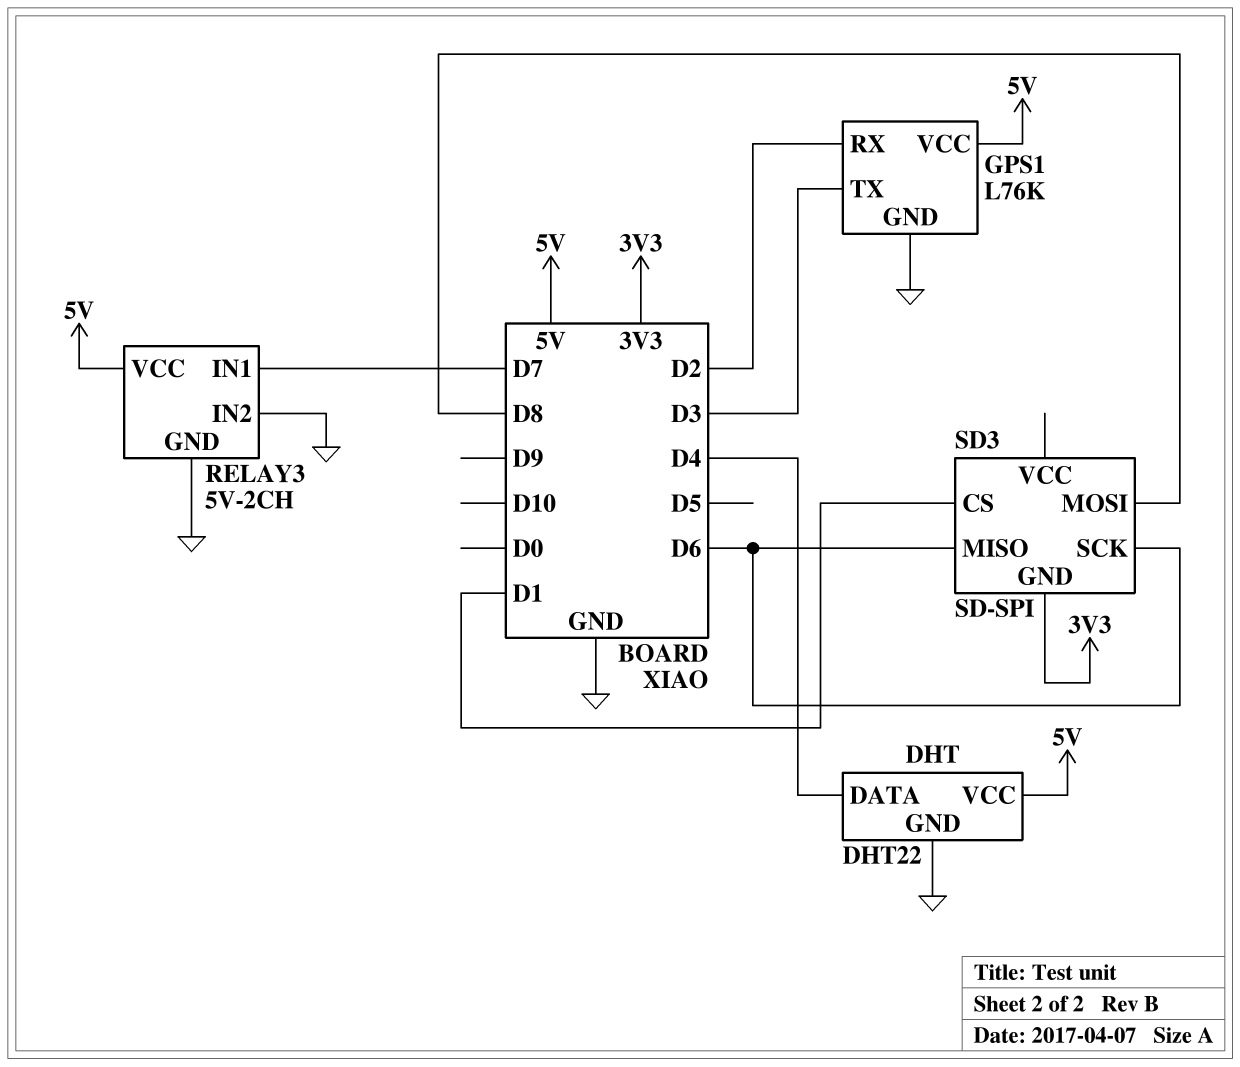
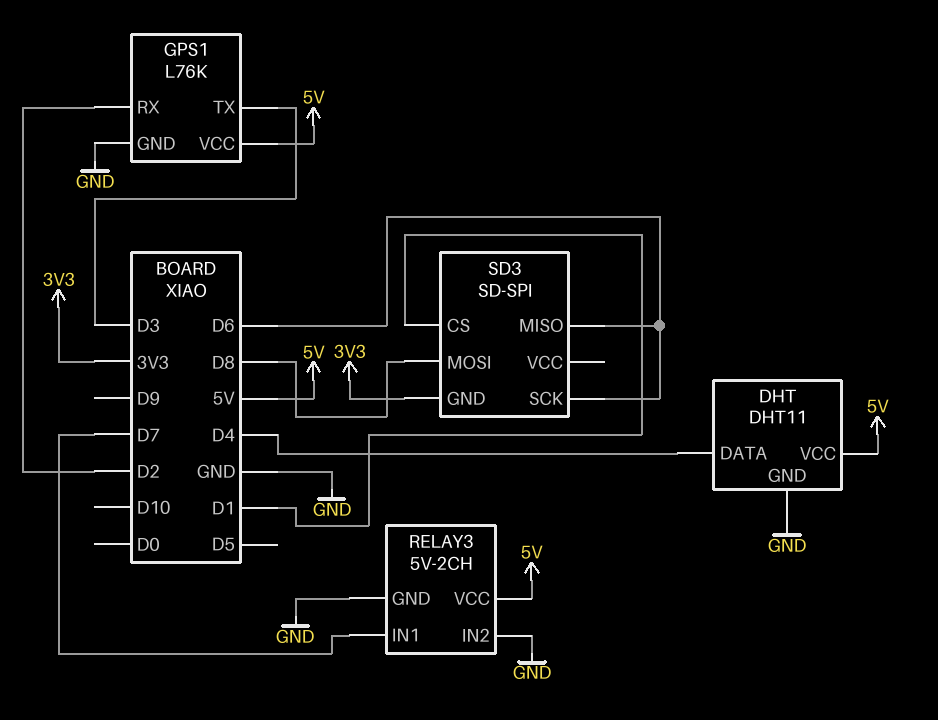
DHT: DHT22 -> DHT11

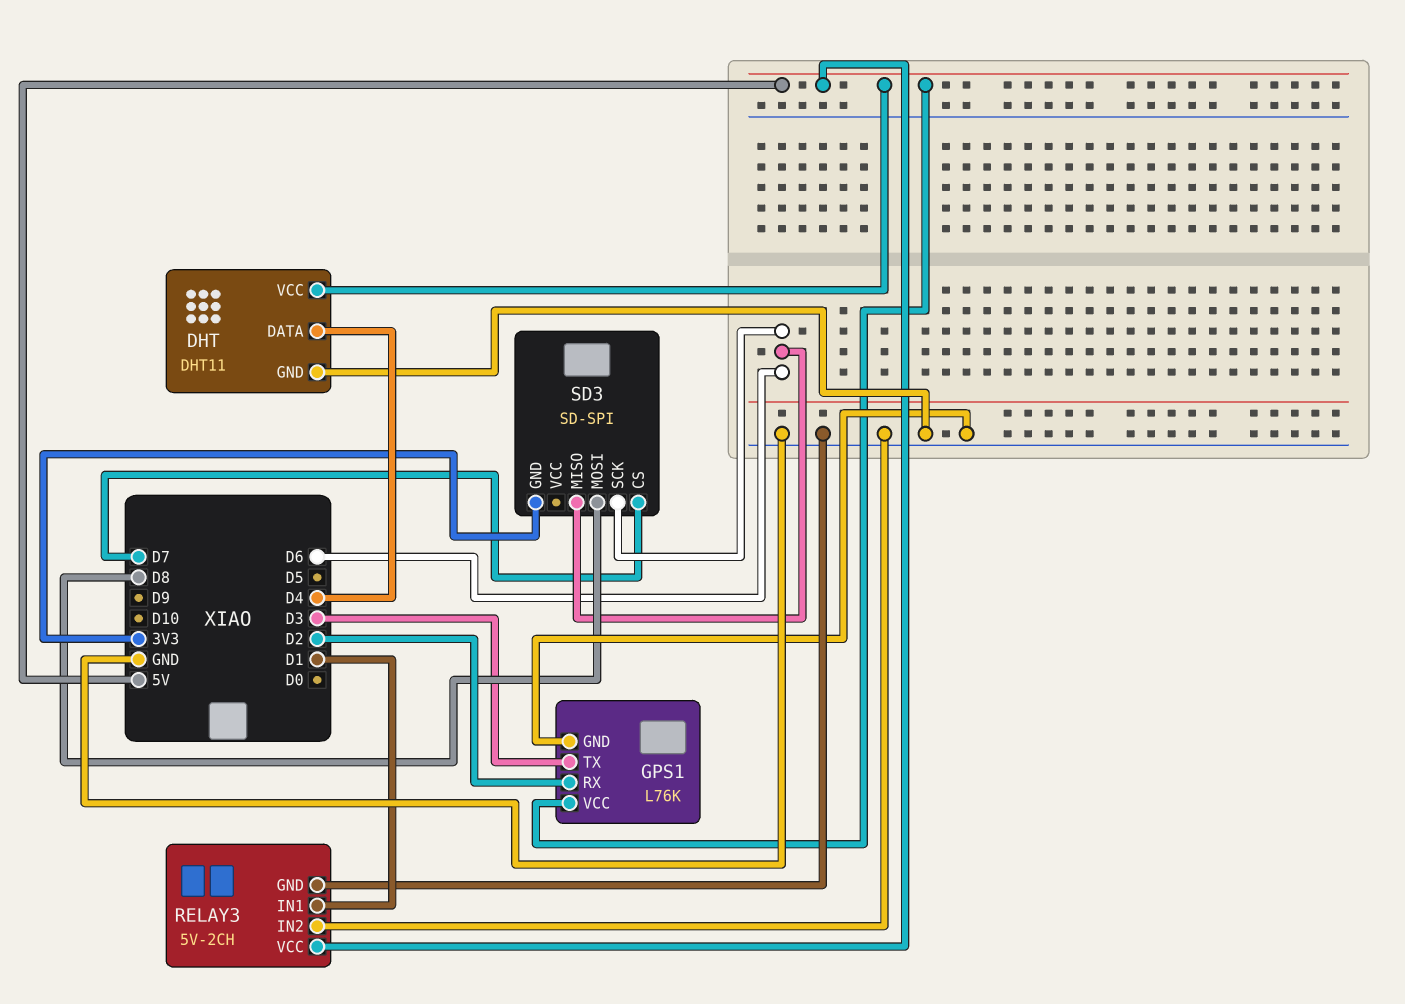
RELAY3 pin IN1: D7 -> D1
SD3 pin CS: D1 -> D7

